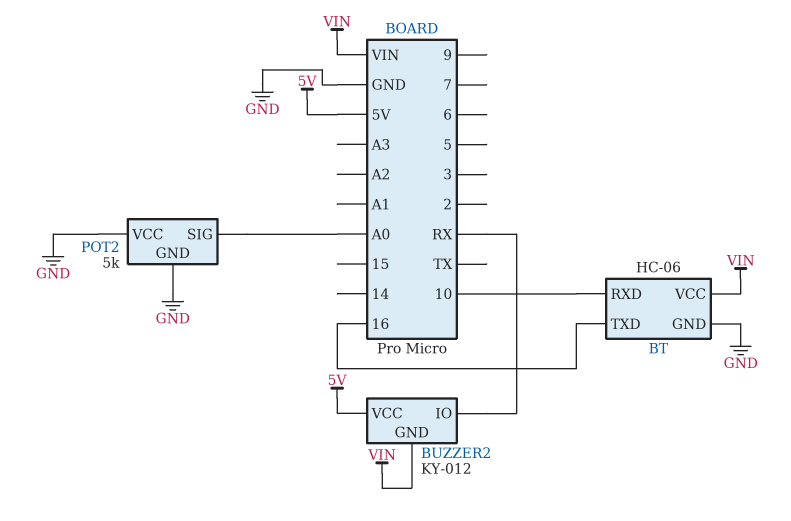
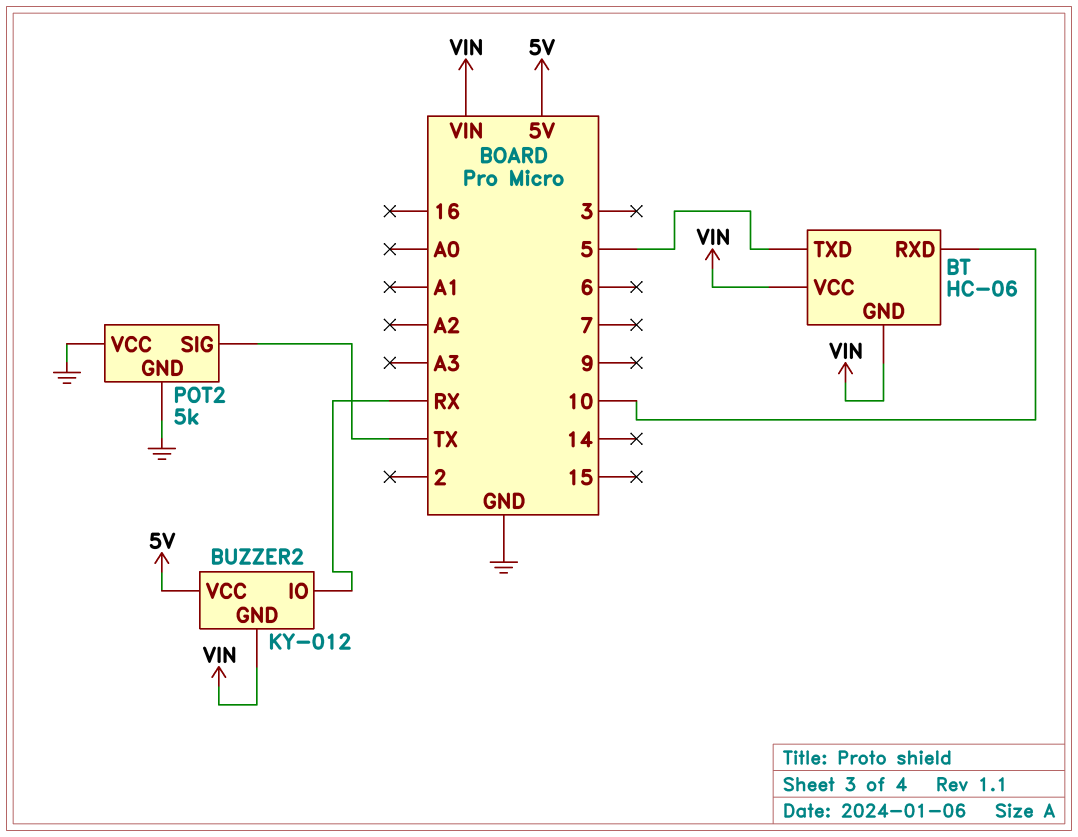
BT pin GND: GND -> VIN
BT pin TXD: 16 -> 5
POT2 pin SIG: A0 -> TX

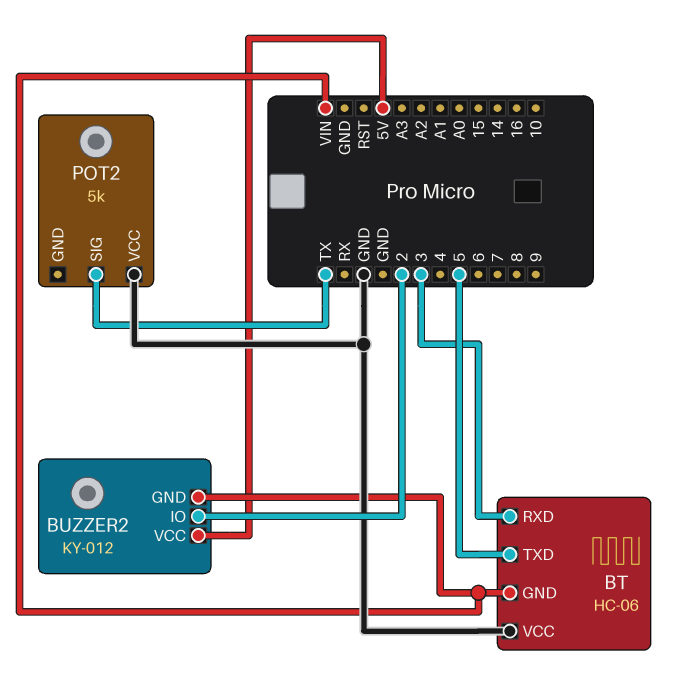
BT pin RXD: 10 -> 3
BT pin VCC: VIN -> GND
BUZZER2 pin IO: RX -> 2
POT2 pin GND: GND -> none

